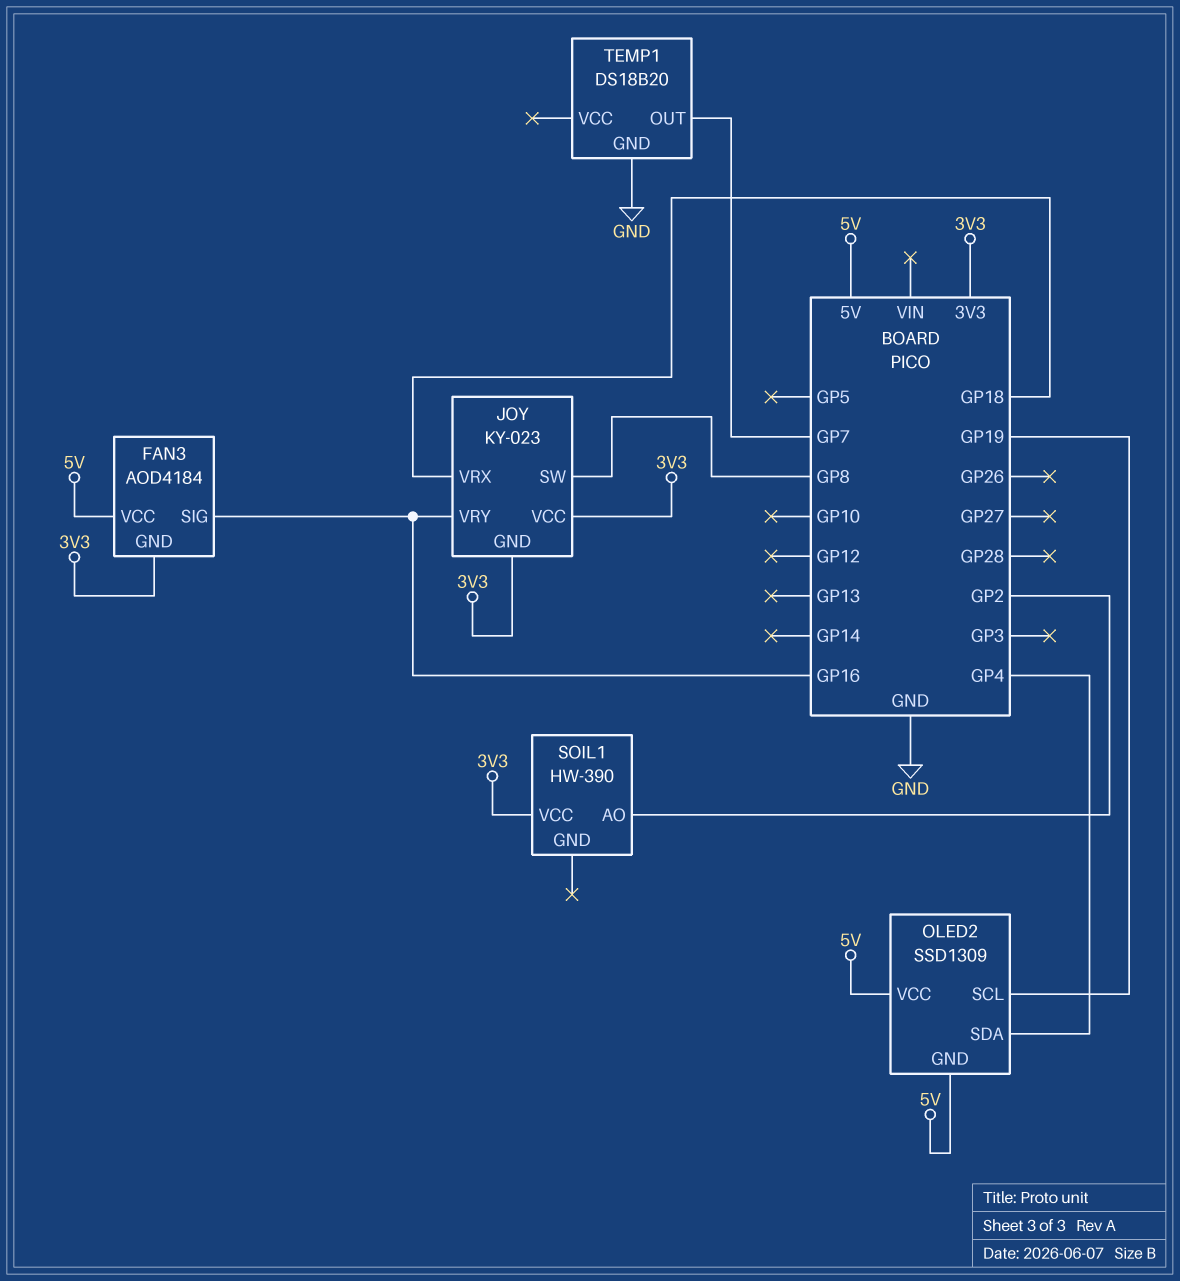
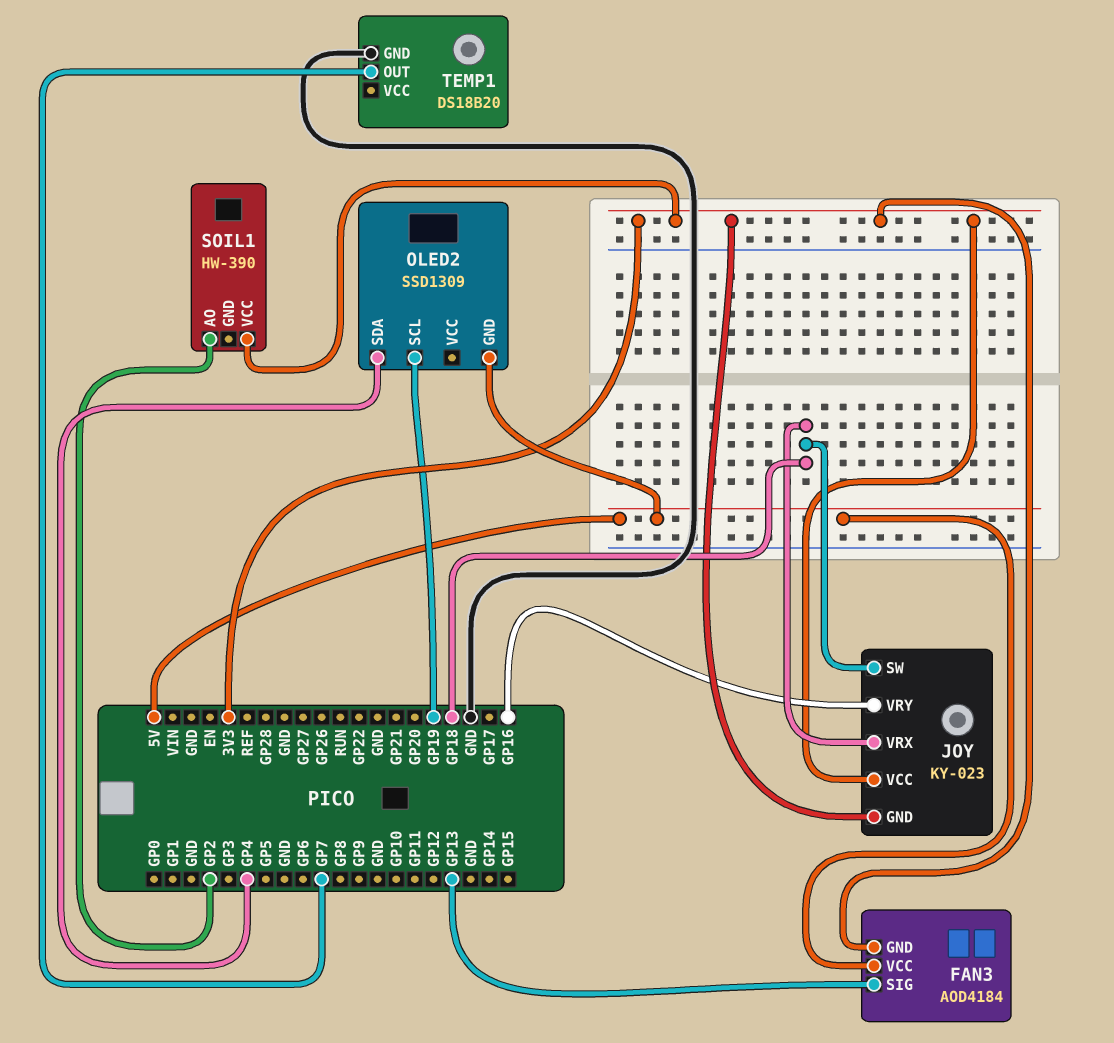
FAN3 pin SIG: GP16 -> GP13
JOY pin SW: GP8 -> GP18
OLED2 pin VCC: 5V -> none

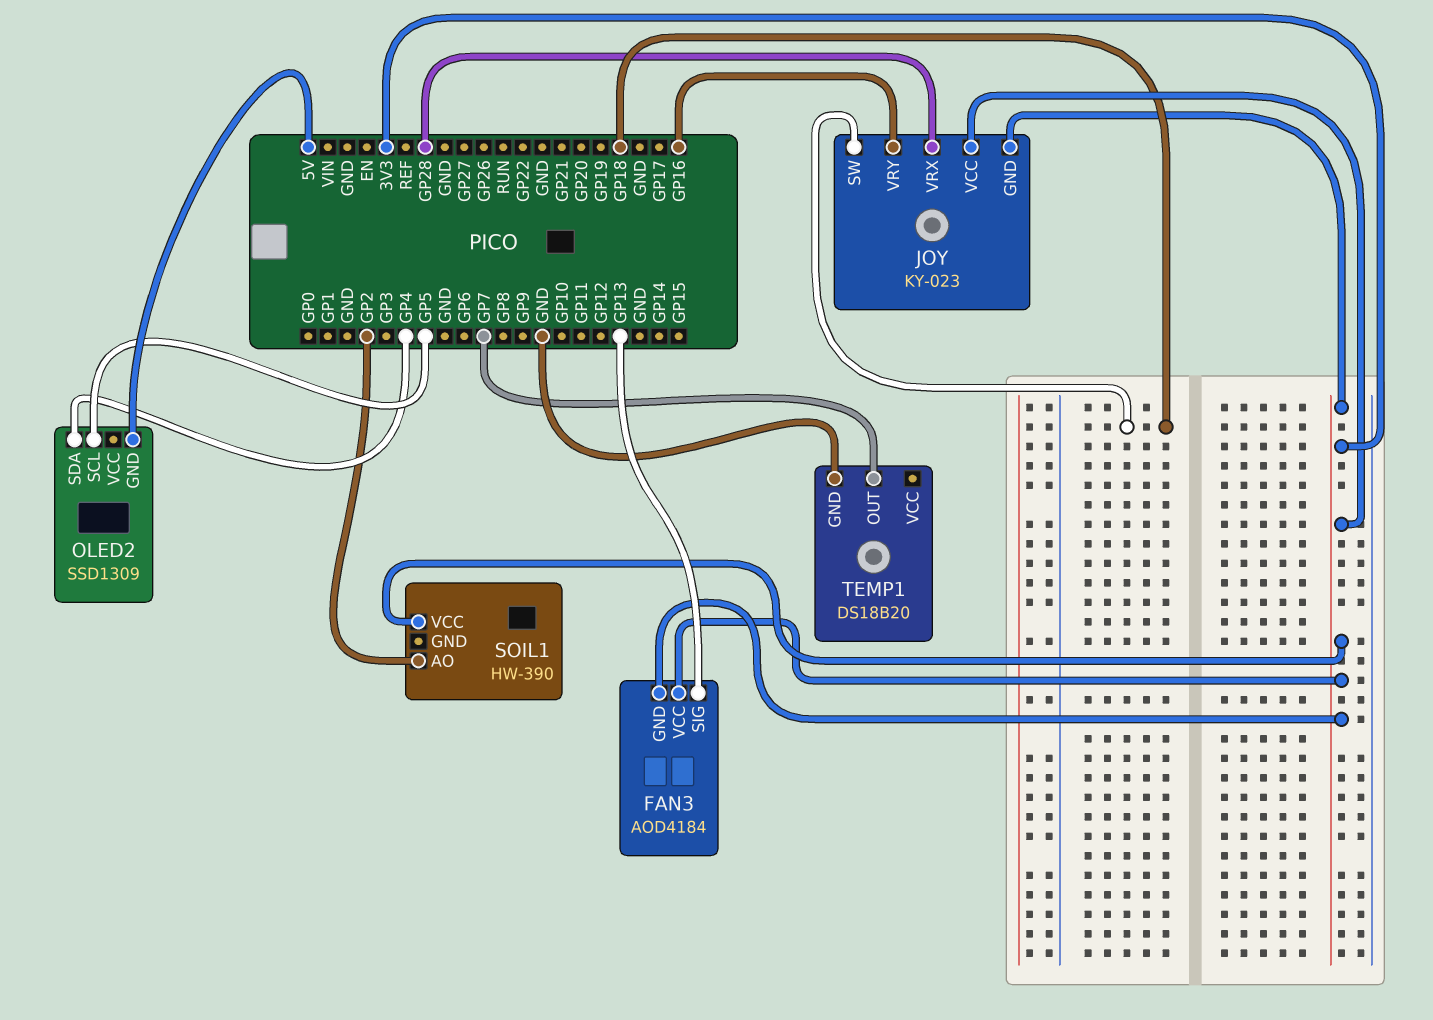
FAN3 pin VCC: 5V -> 3V3
JOY pin VRX: GP18 -> GP28
OLED2 pin SCL: GP19 -> GP5

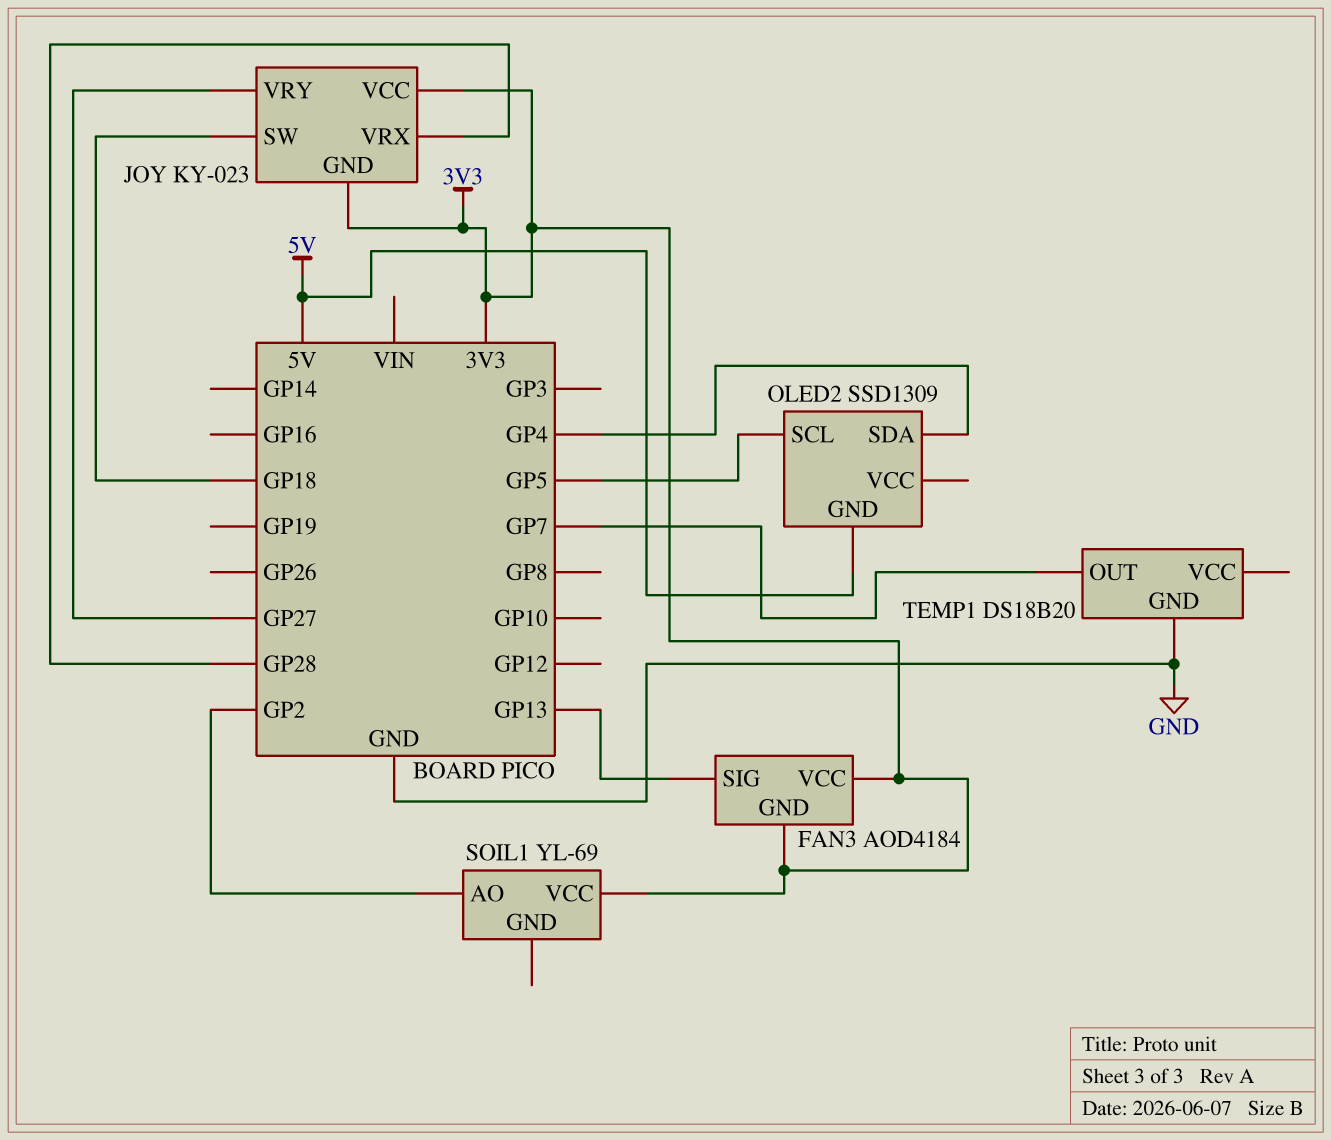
JOY pin VRY: GP16 -> GP27
SOIL1: HW-390 -> YL-69

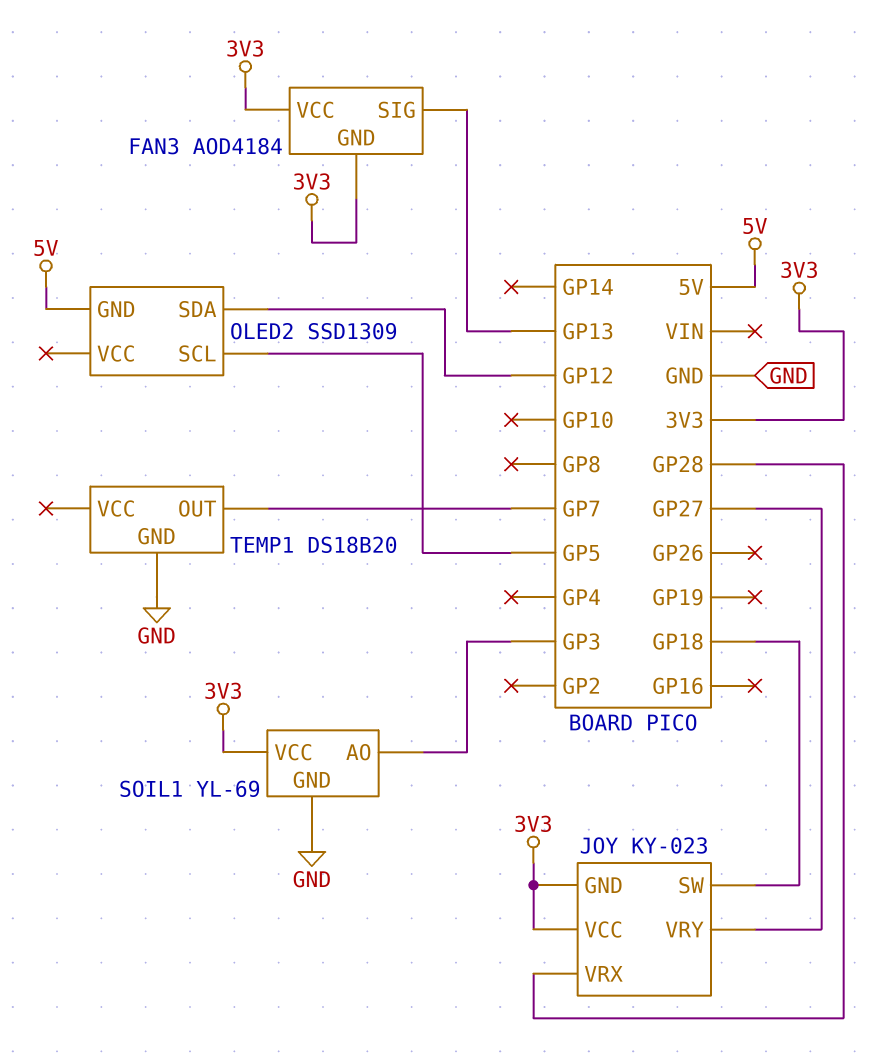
OLED2 pin SDA: GP4 -> GP12
SOIL1 pin AO: GP2 -> GP3
SOIL1 pin GND: none -> GND

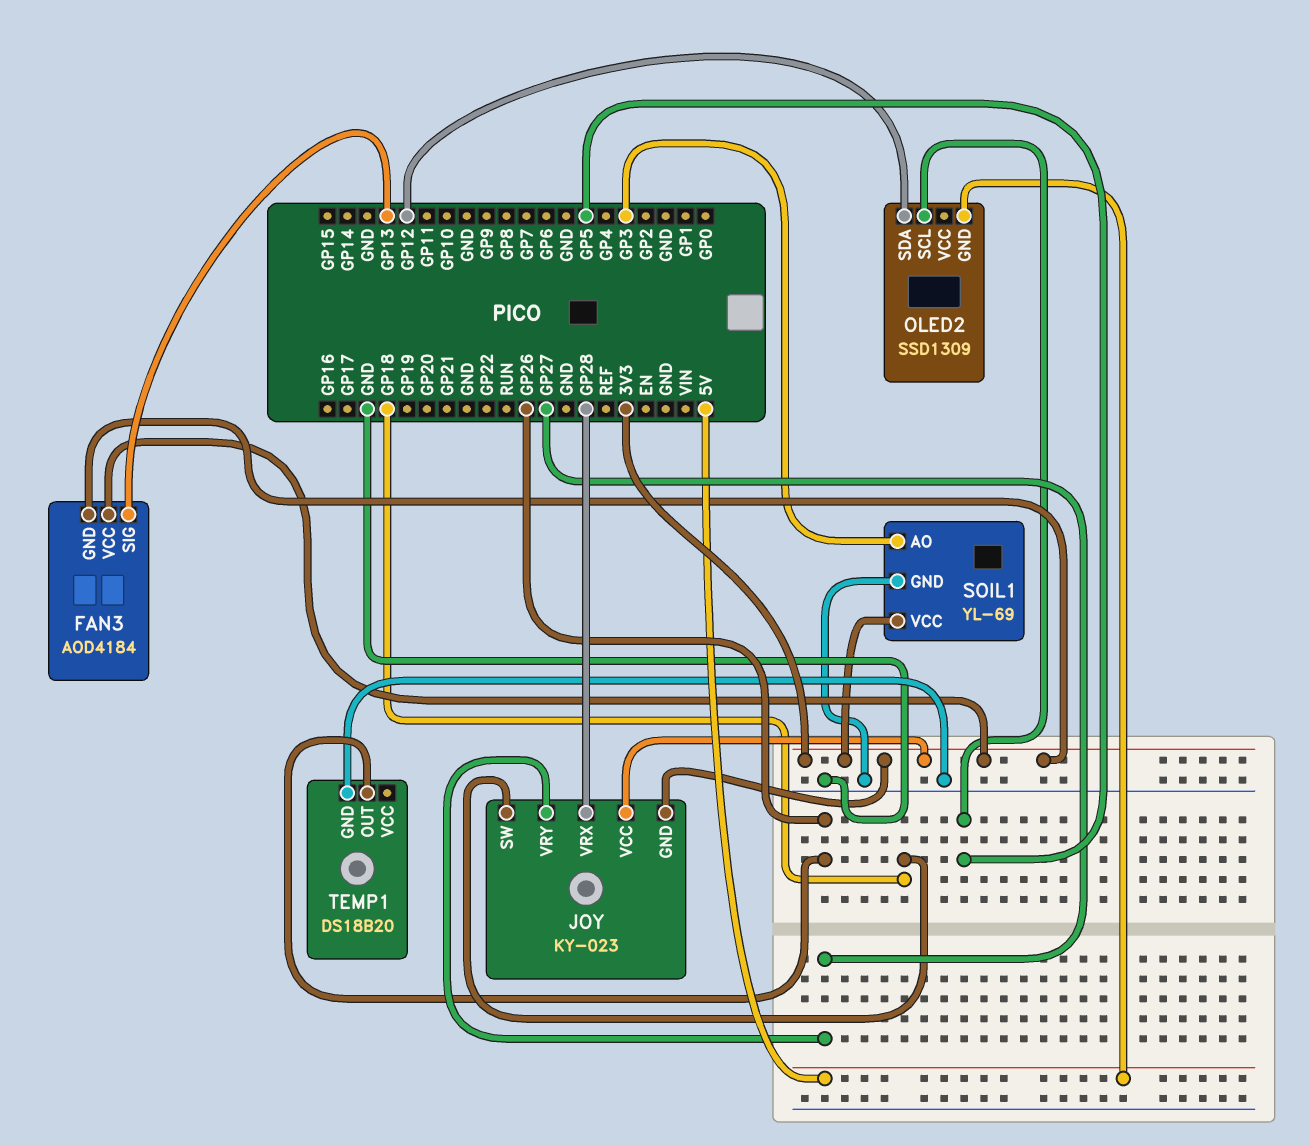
TEMP1 pin OUT: GP7 -> GP26

